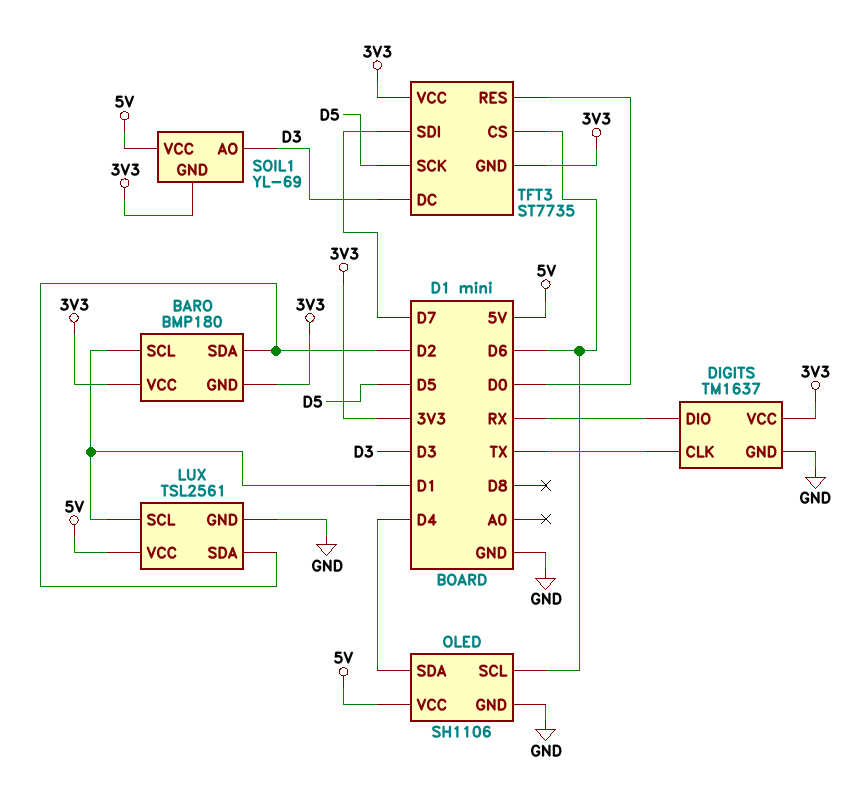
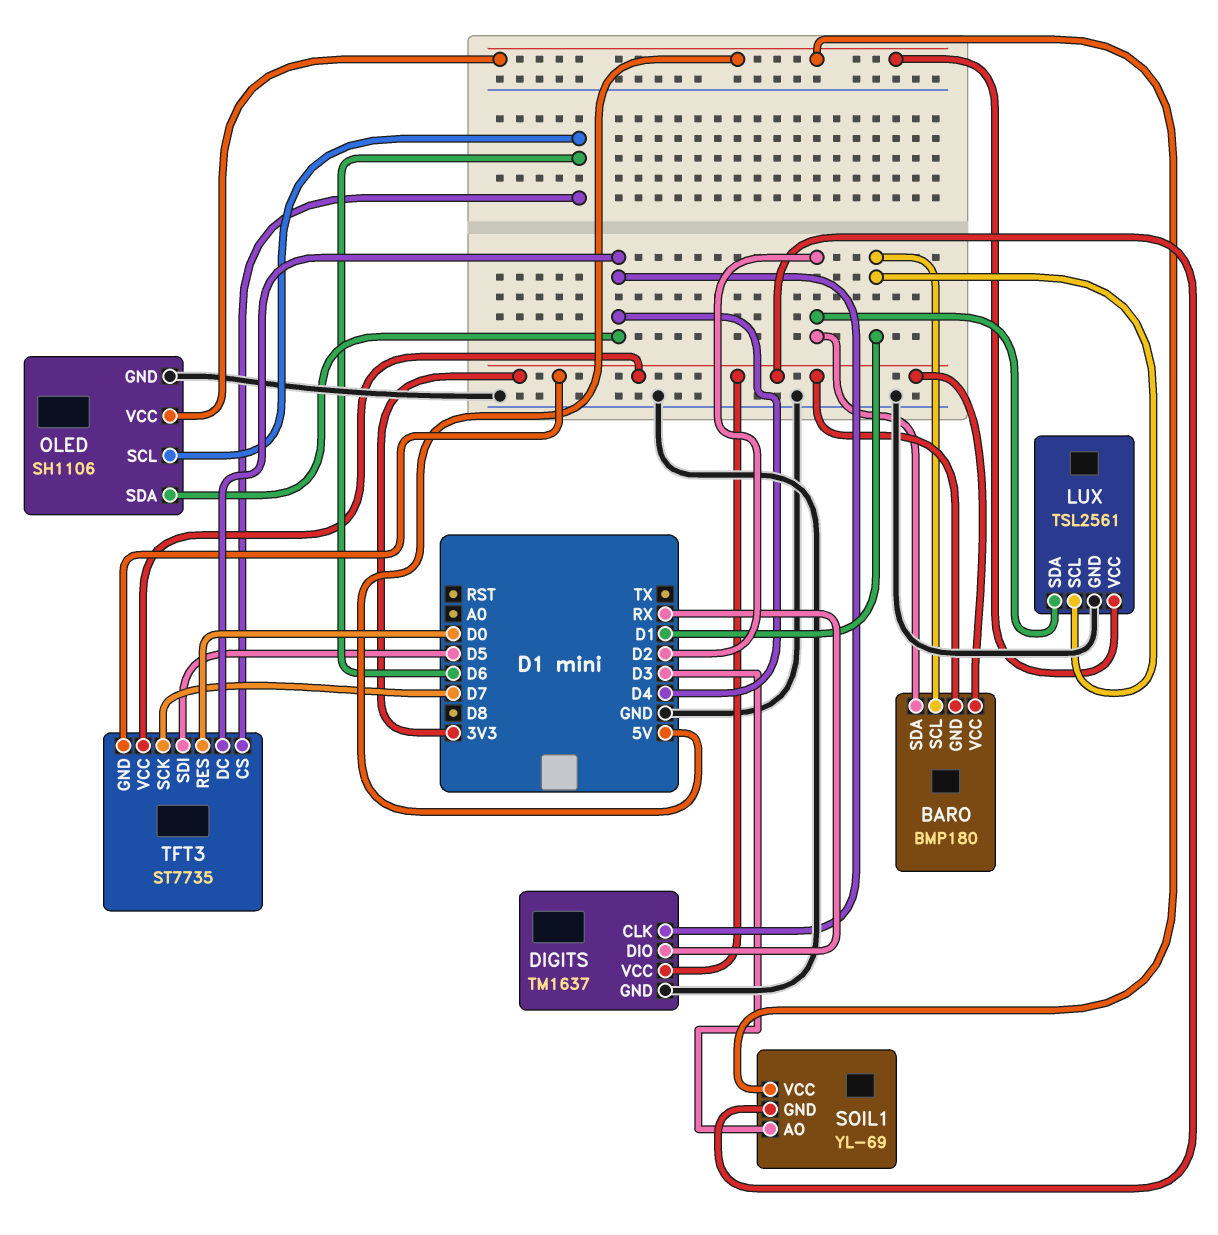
DIGITS pin CLK: TX -> D4
TFT3 pin DC: D3 -> D4
TFT3 pin SCK: D5 -> D7
TFT3 pin SDI: D7 -> D5

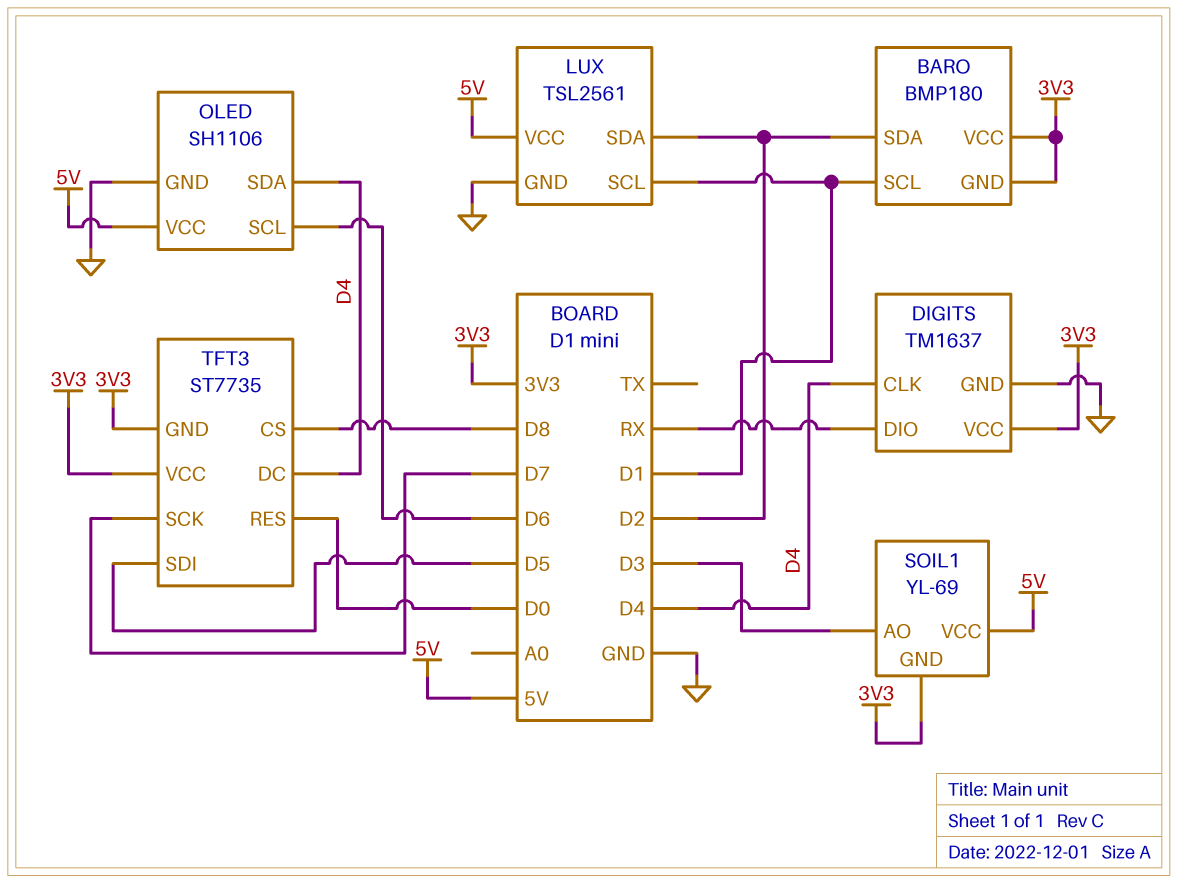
TFT3 pin CS: D6 -> D8

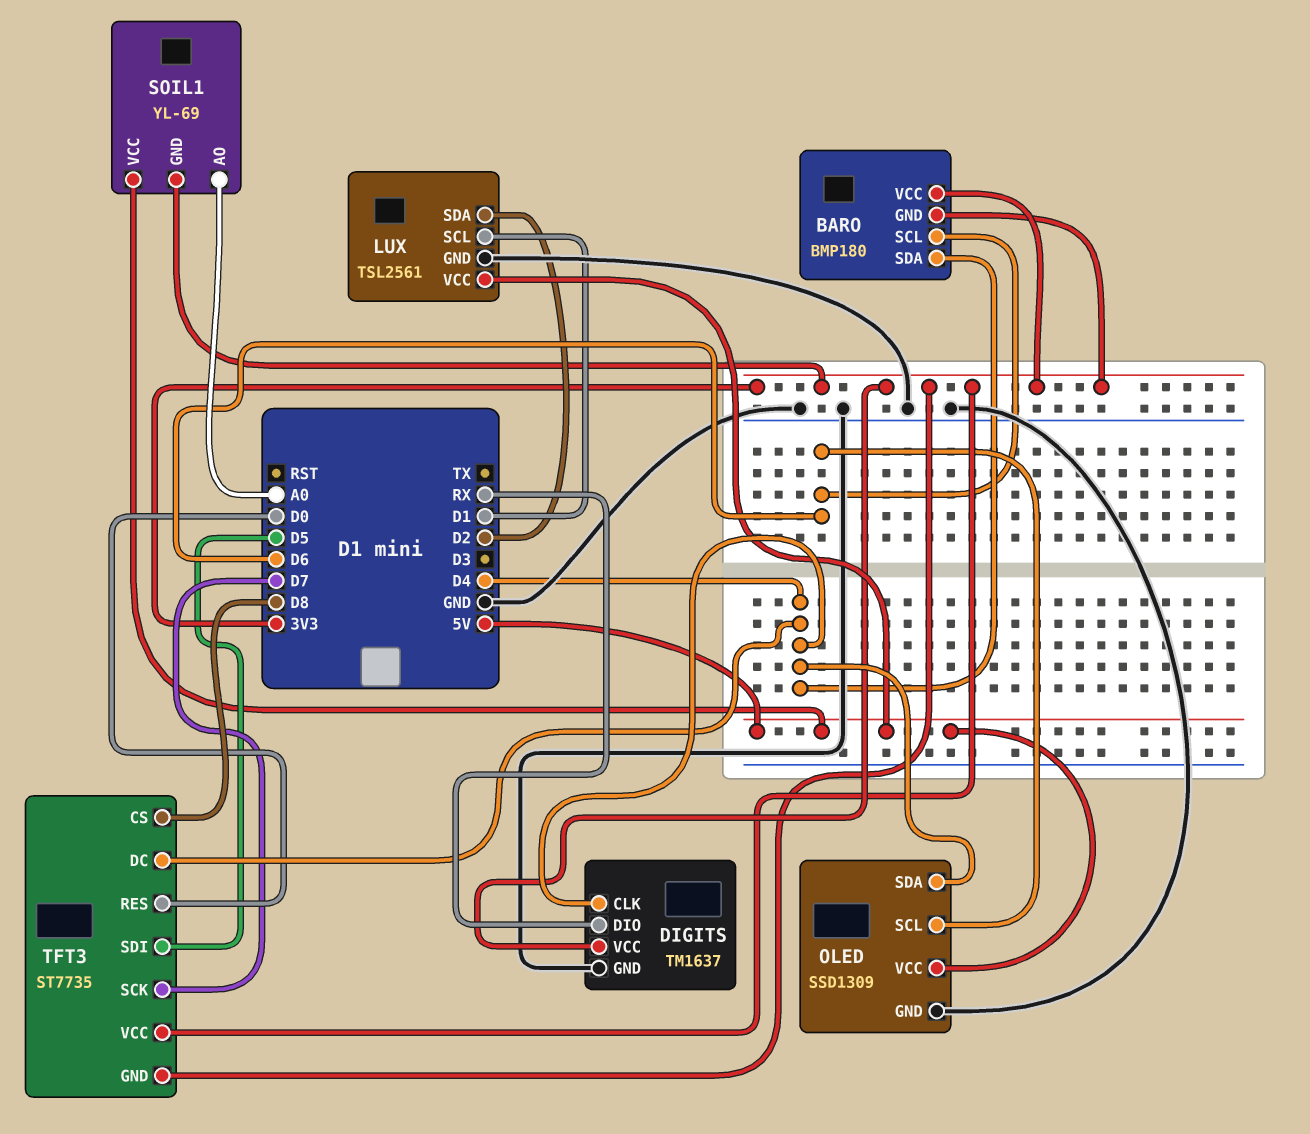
BARO pin SCL: D1 -> D6
BARO pin SDA: D2 -> D4
OLED: SH1106 -> SSD1309
SOIL1 pin AO: D3 -> A0

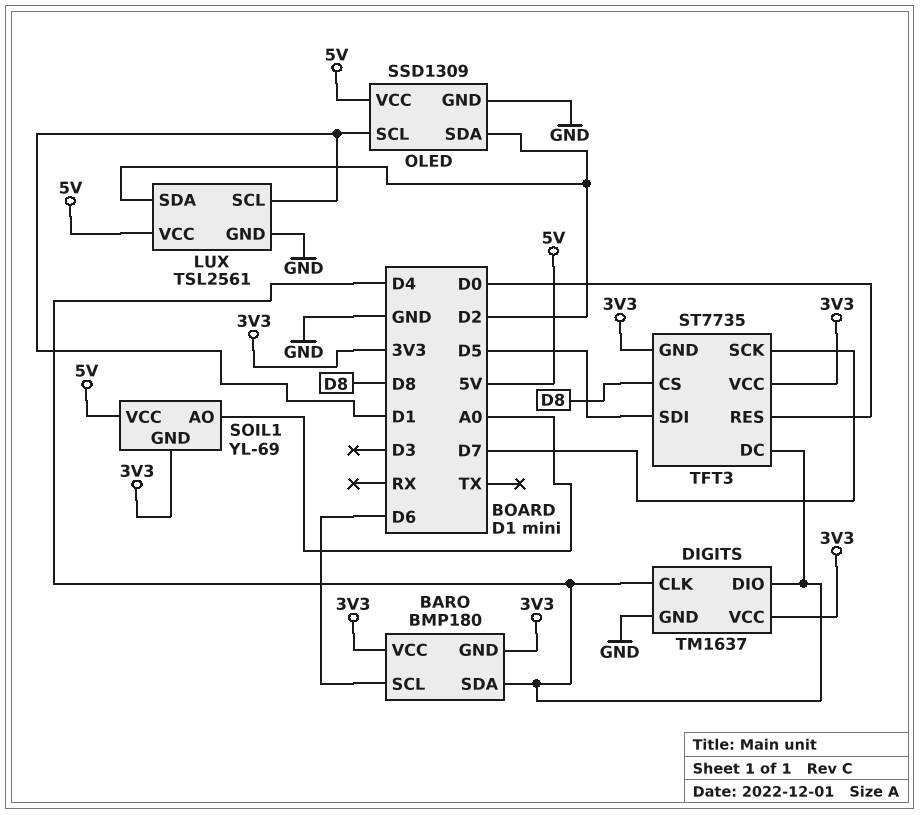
DIGITS pin DIO: RX -> D4
OLED pin SCL: D6 -> D1
OLED pin SDA: D4 -> D2

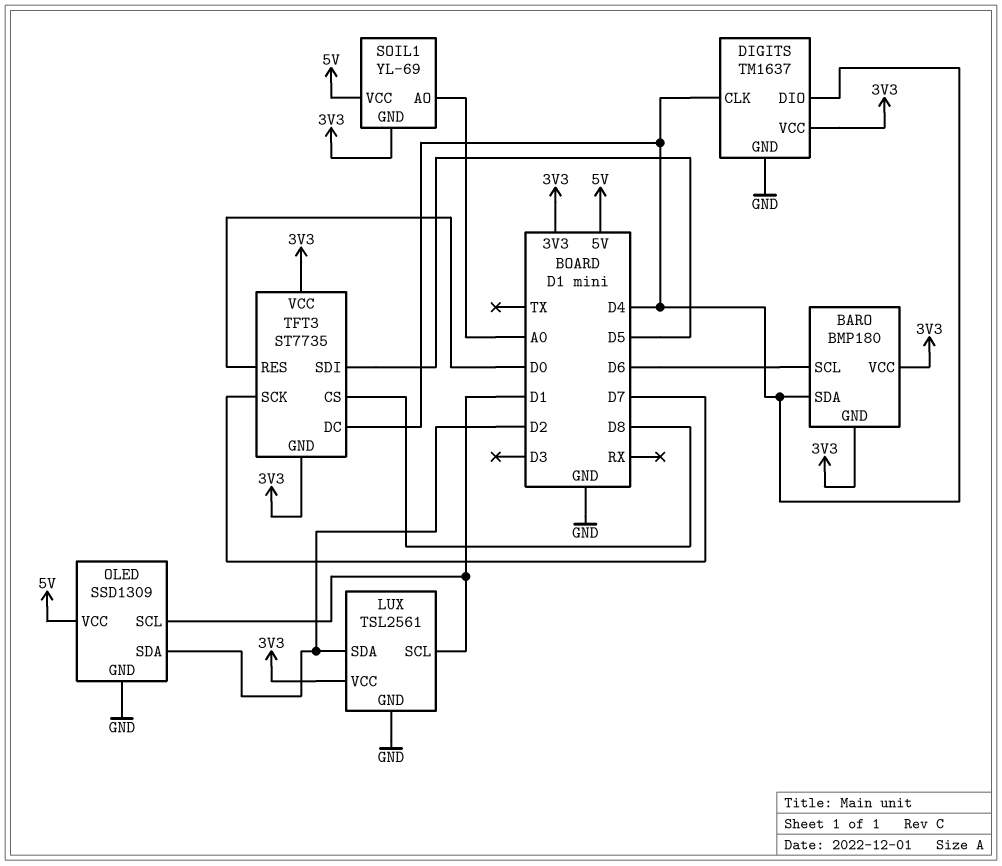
LUX pin VCC: 5V -> 3V3

